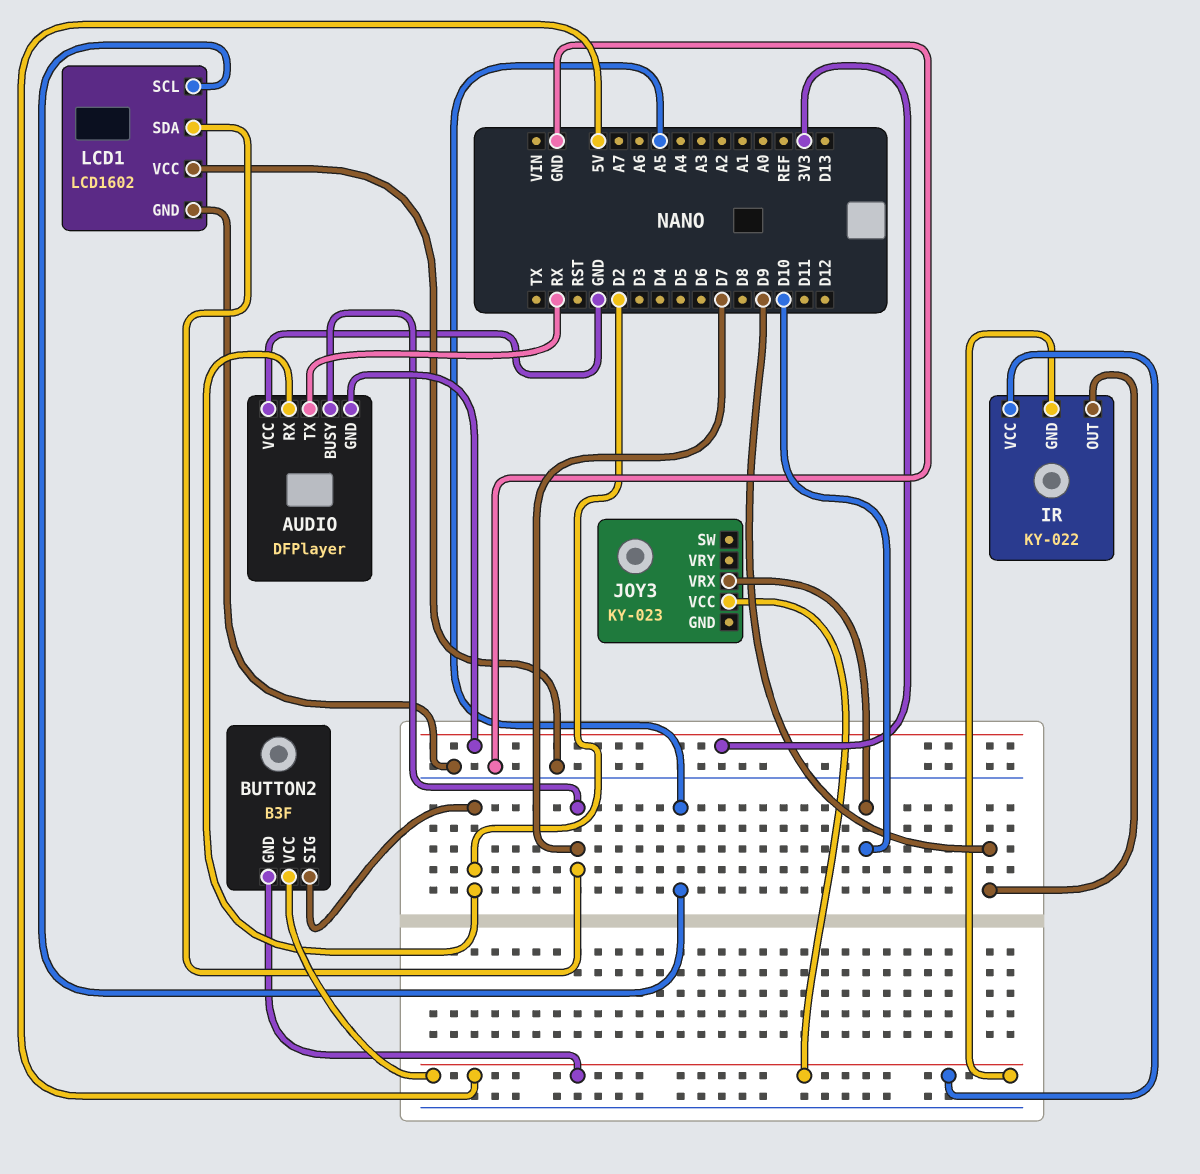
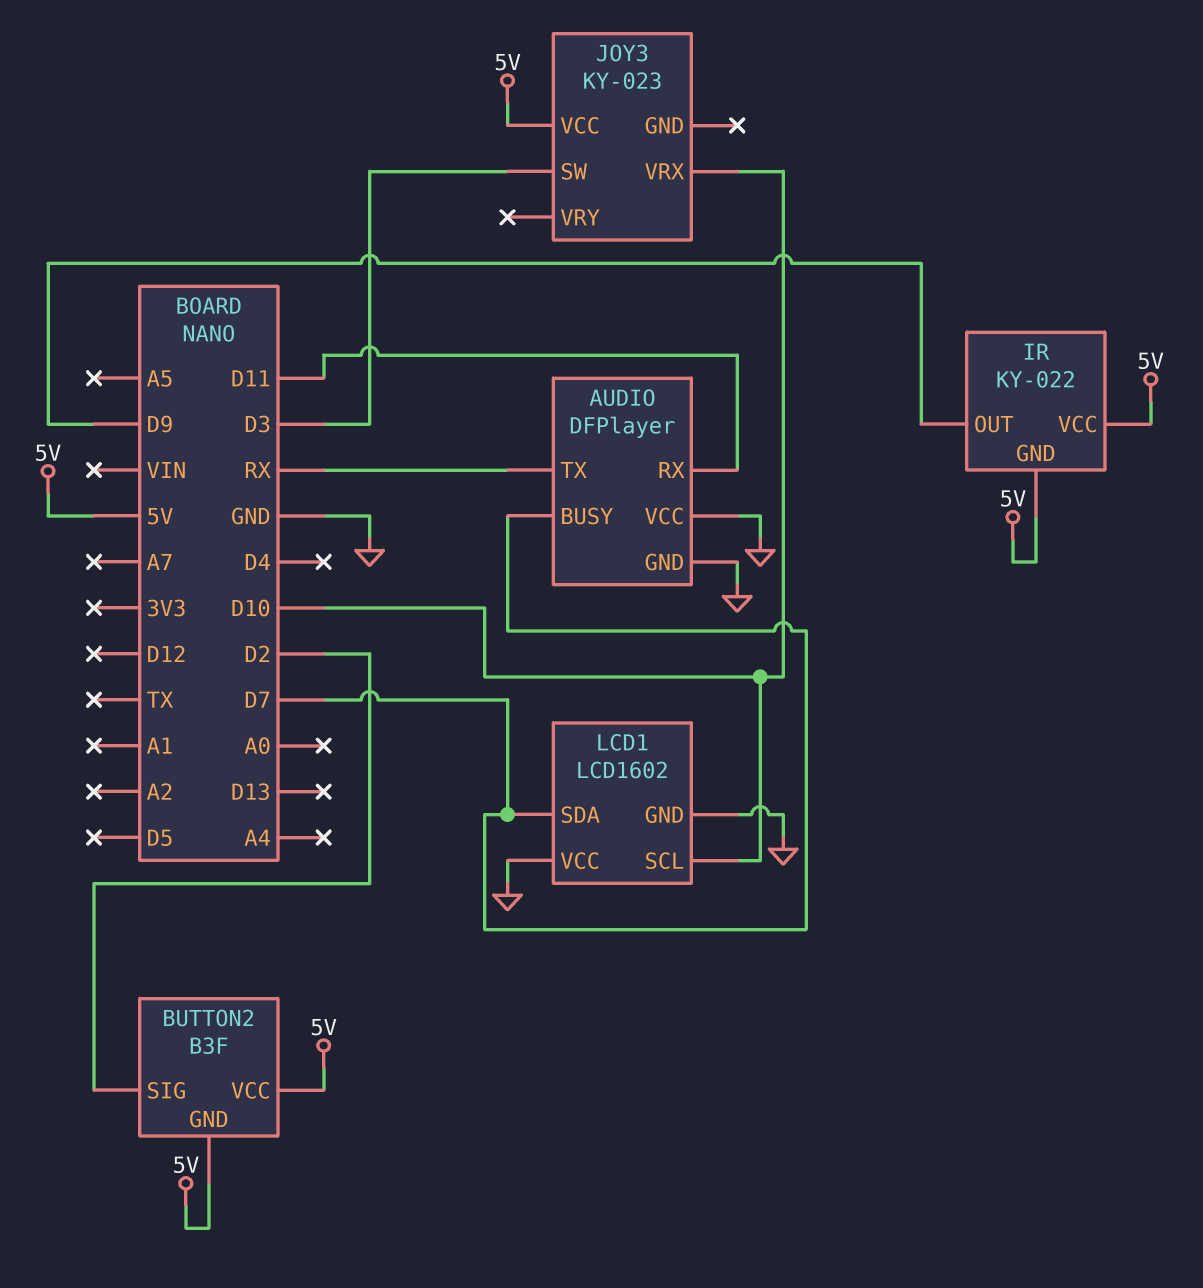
AUDIO pin GND: 3V3 -> GND
AUDIO pin RX: D2 -> D11
JOY3 pin SW: none -> D3
LCD1 pin SCL: A5 -> D10

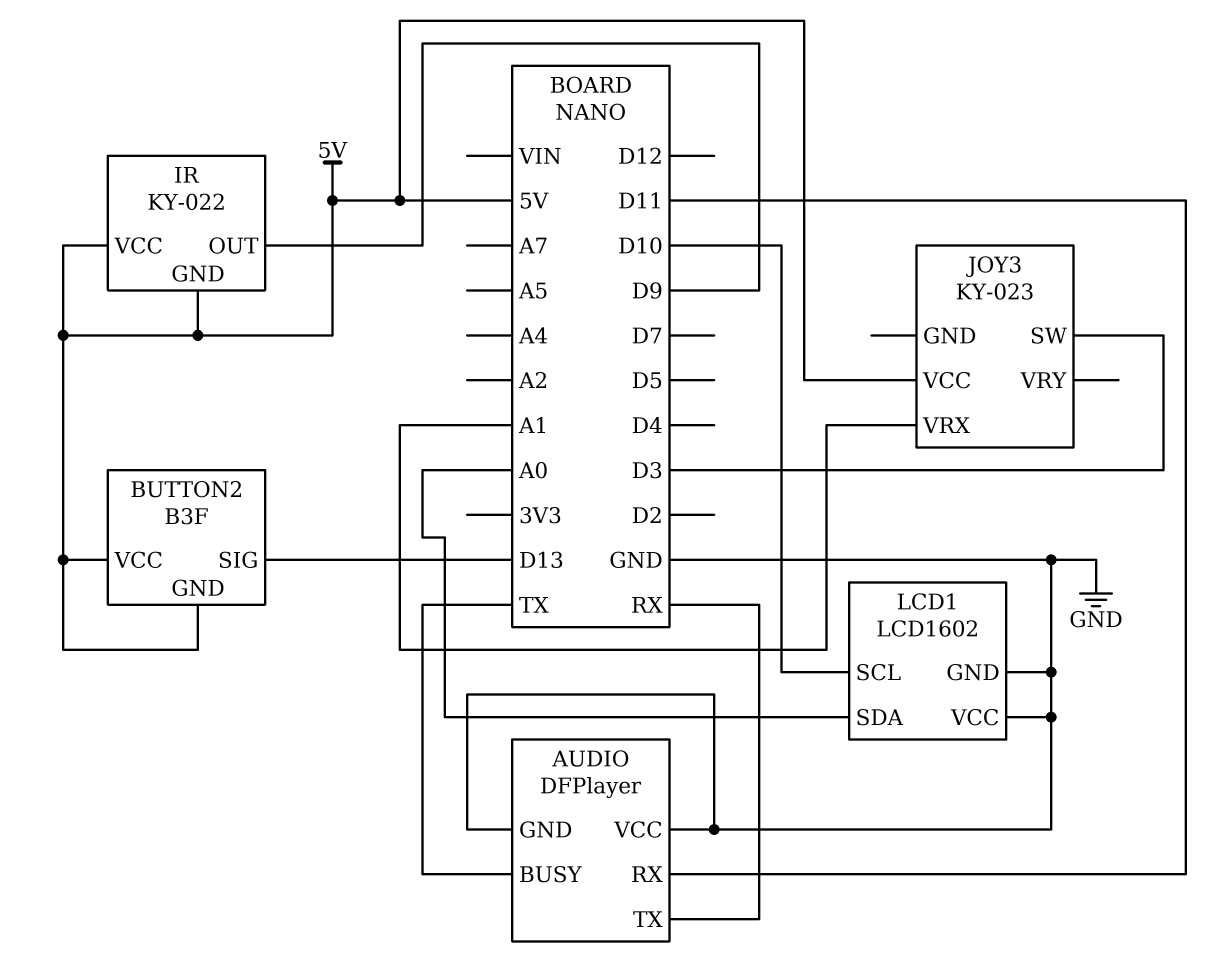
AUDIO pin BUSY: D7 -> TX
BUTTON2 pin SIG: D2 -> D13
JOY3 pin VRX: D10 -> A1
LCD1 pin SDA: D7 -> A0

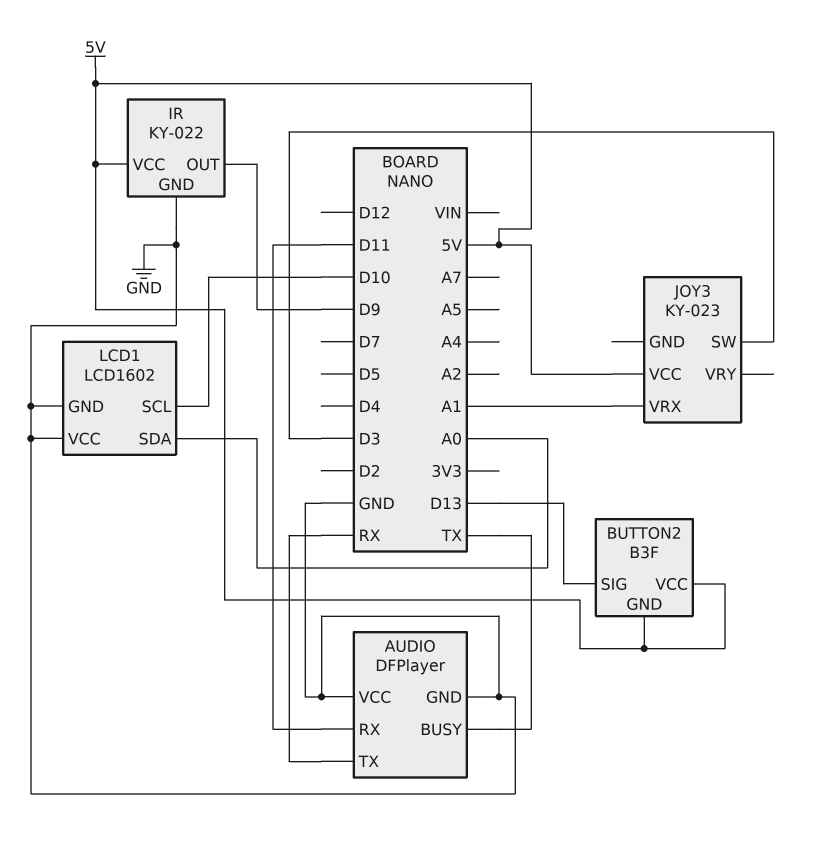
IR pin GND: 5V -> GND

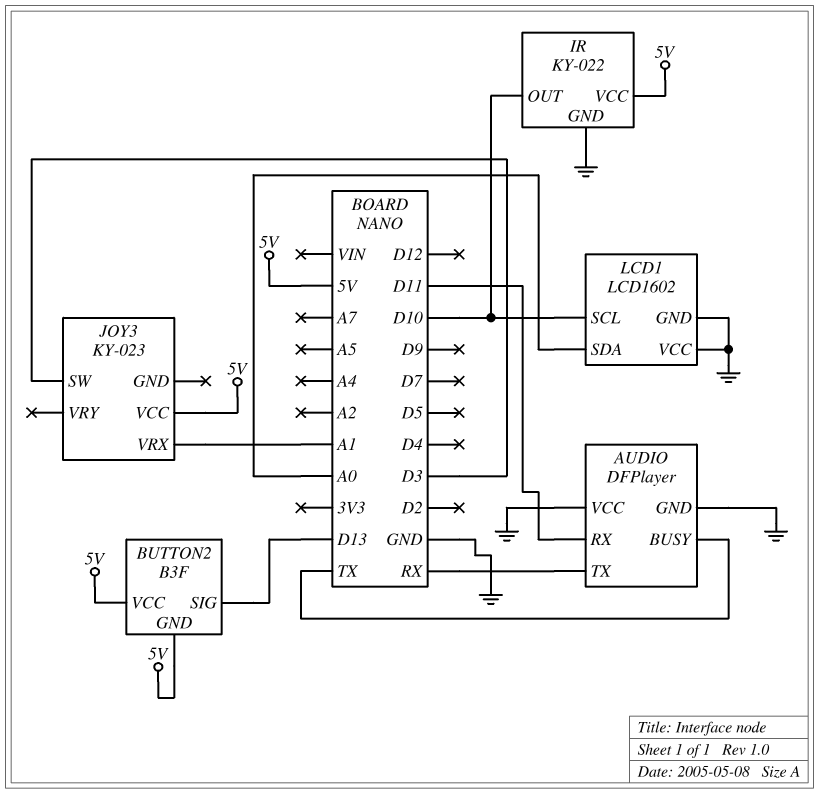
IR pin OUT: D9 -> D10

